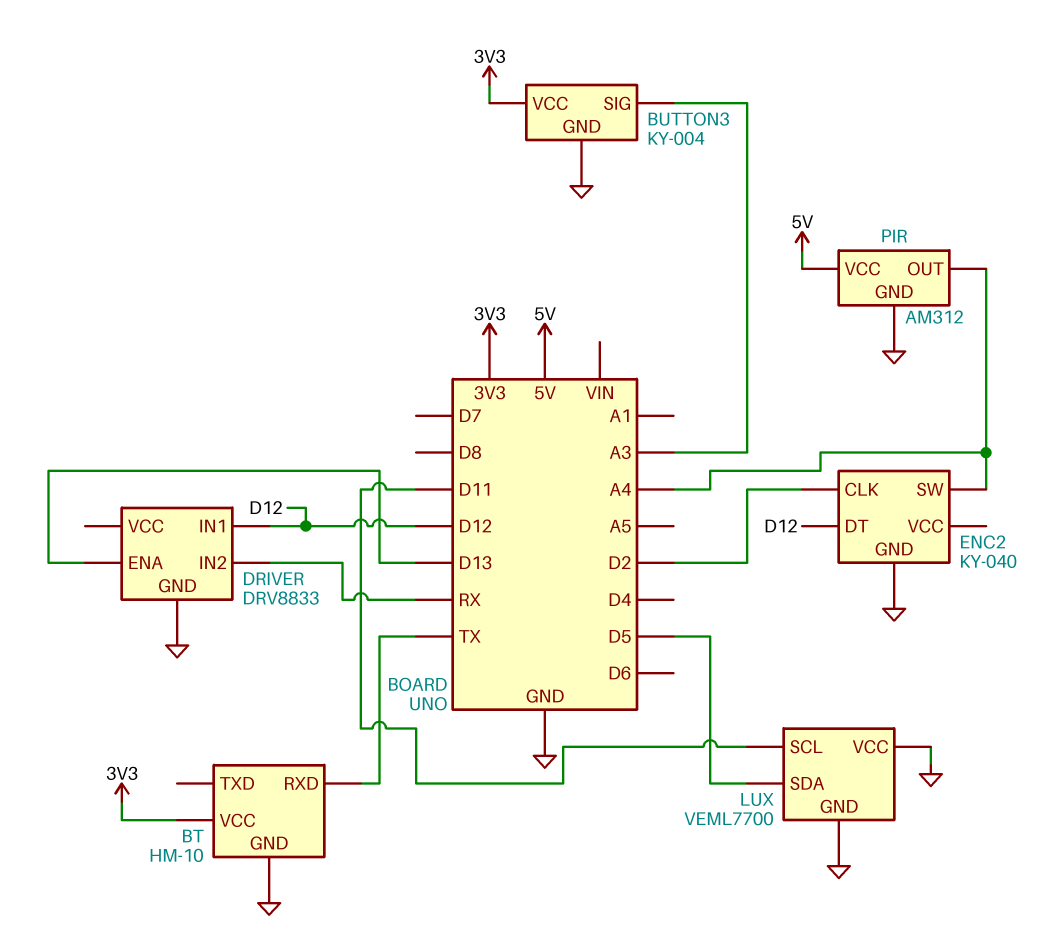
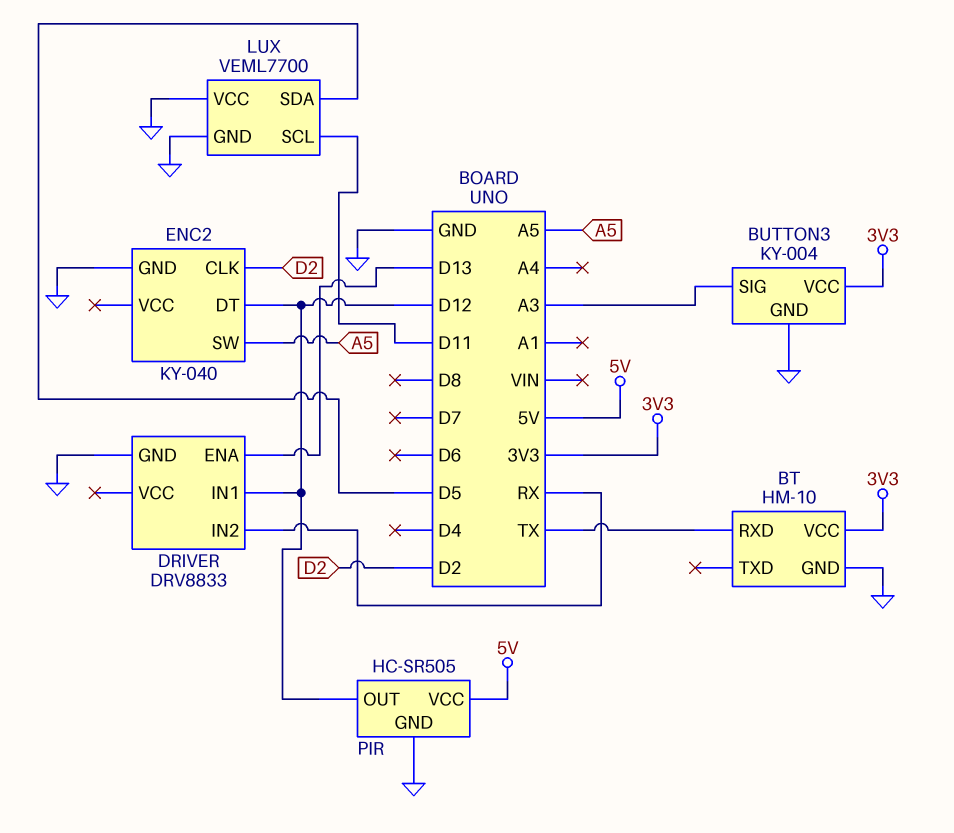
ENC2 pin SW: A4 -> A5
PIR: AM312 -> HC-SR505
PIR pin OUT: A4 -> D12

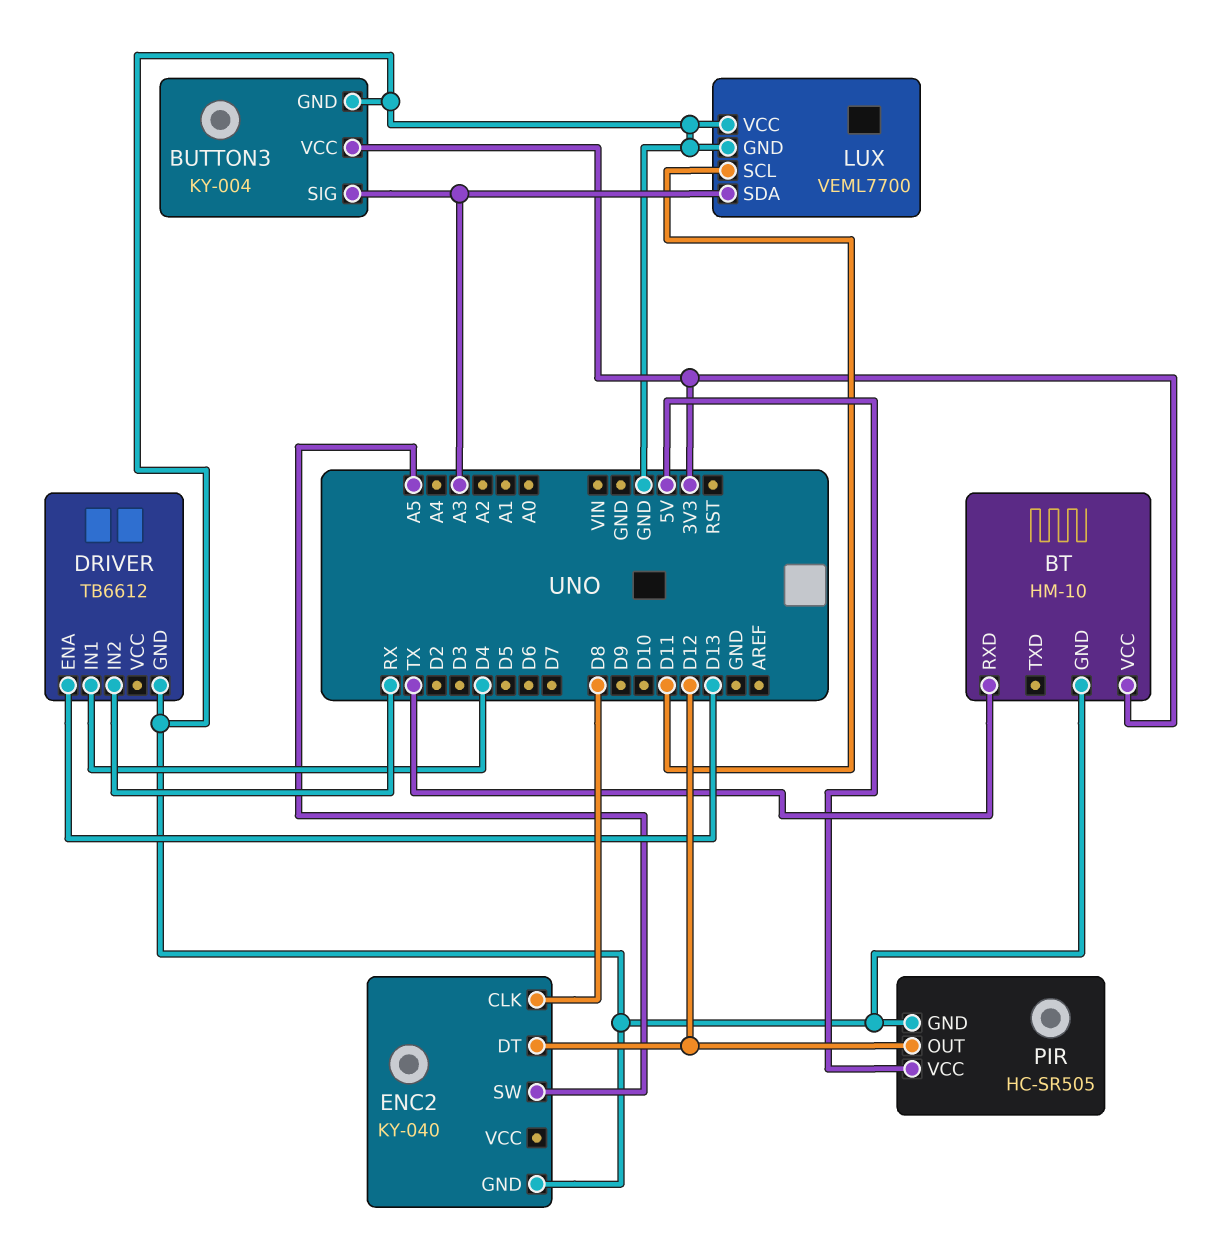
DRIVER: DRV8833 -> TB6612
DRIVER pin IN1: D12 -> D4
ENC2 pin CLK: D2 -> D8
LUX pin SDA: D5 -> A3

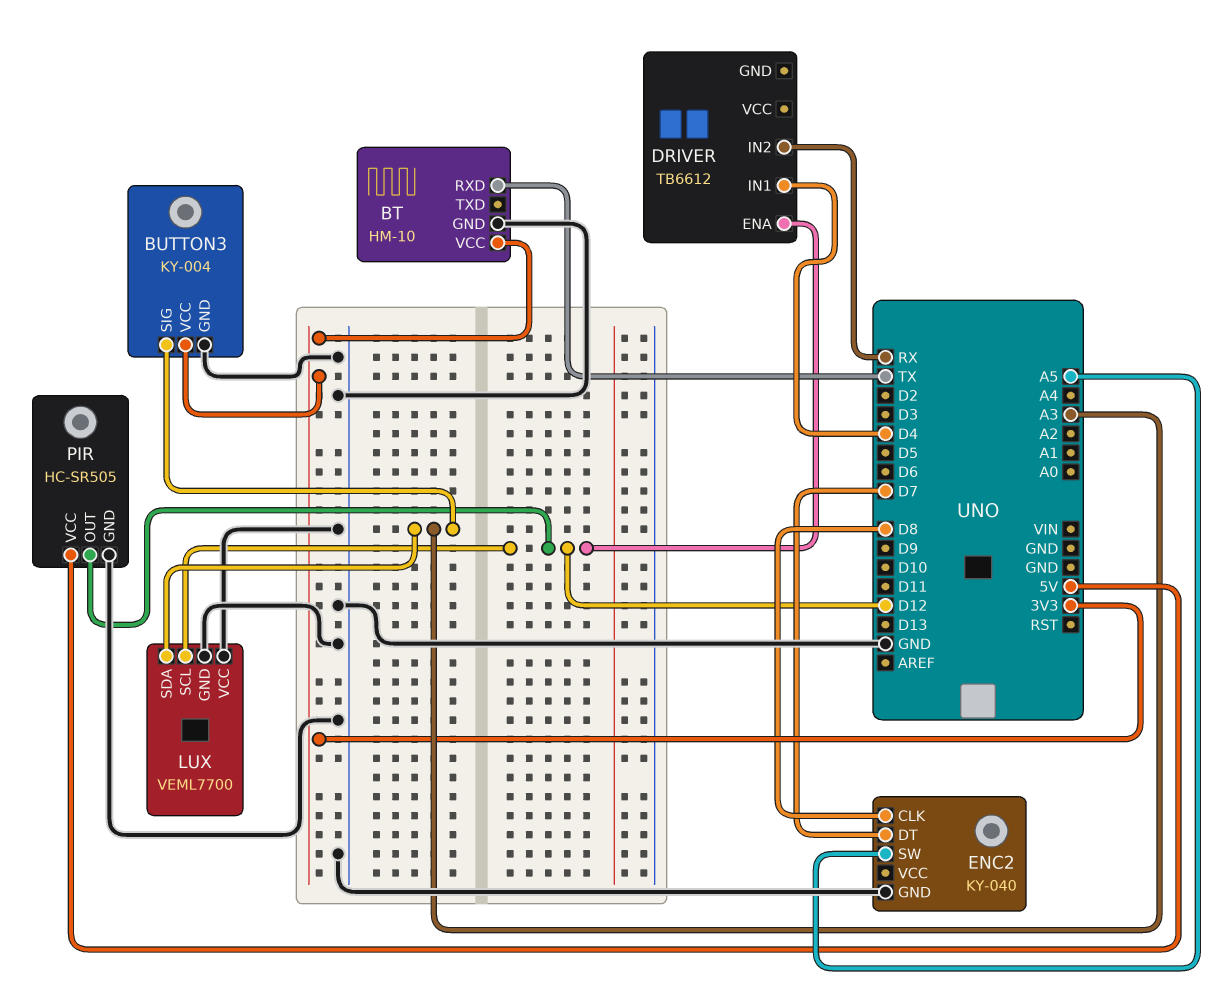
DRIVER pin ENA: D13 -> D12
DRIVER pin GND: GND -> none
ENC2 pin DT: D12 -> D7
LUX pin SCL: D11 -> D12

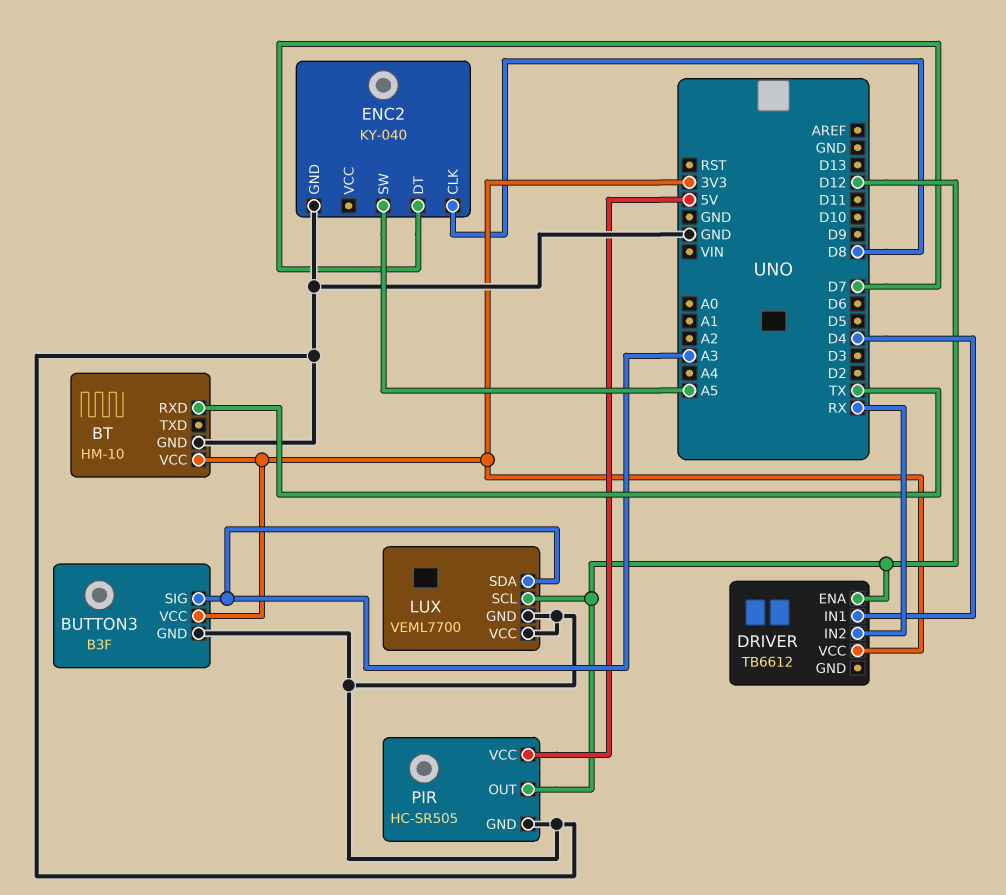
BUTTON3: KY-004 -> B3F
DRIVER pin VCC: none -> 3V3

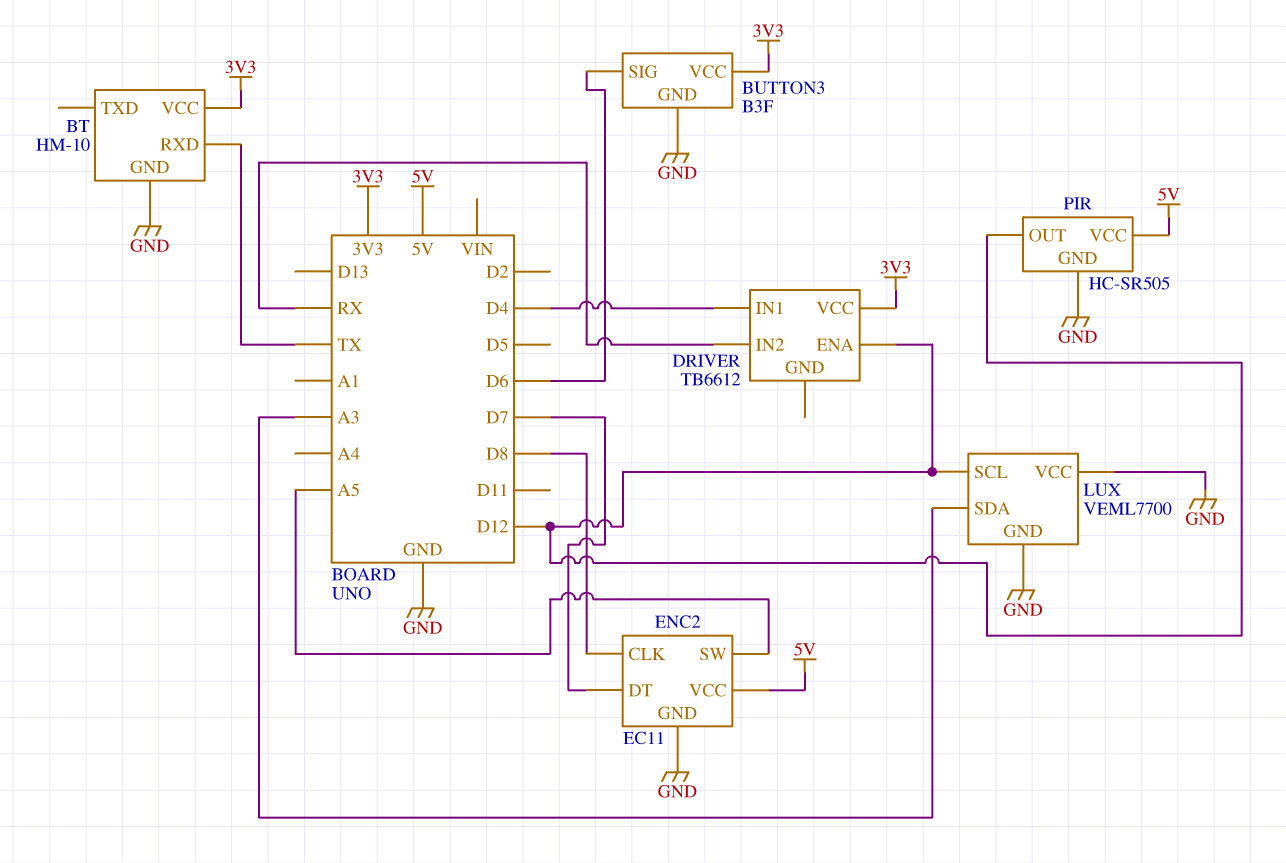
BUTTON3 pin SIG: A3 -> D6
ENC2: KY-040 -> EC11
ENC2 pin VCC: none -> 5V

